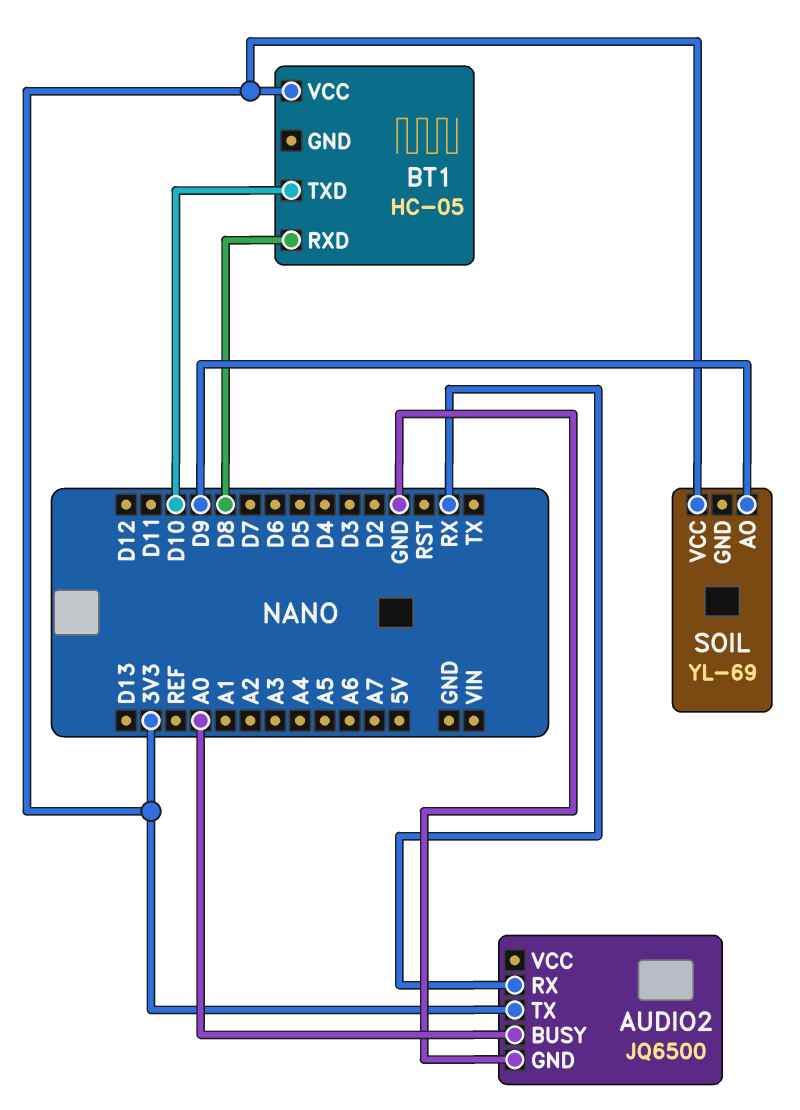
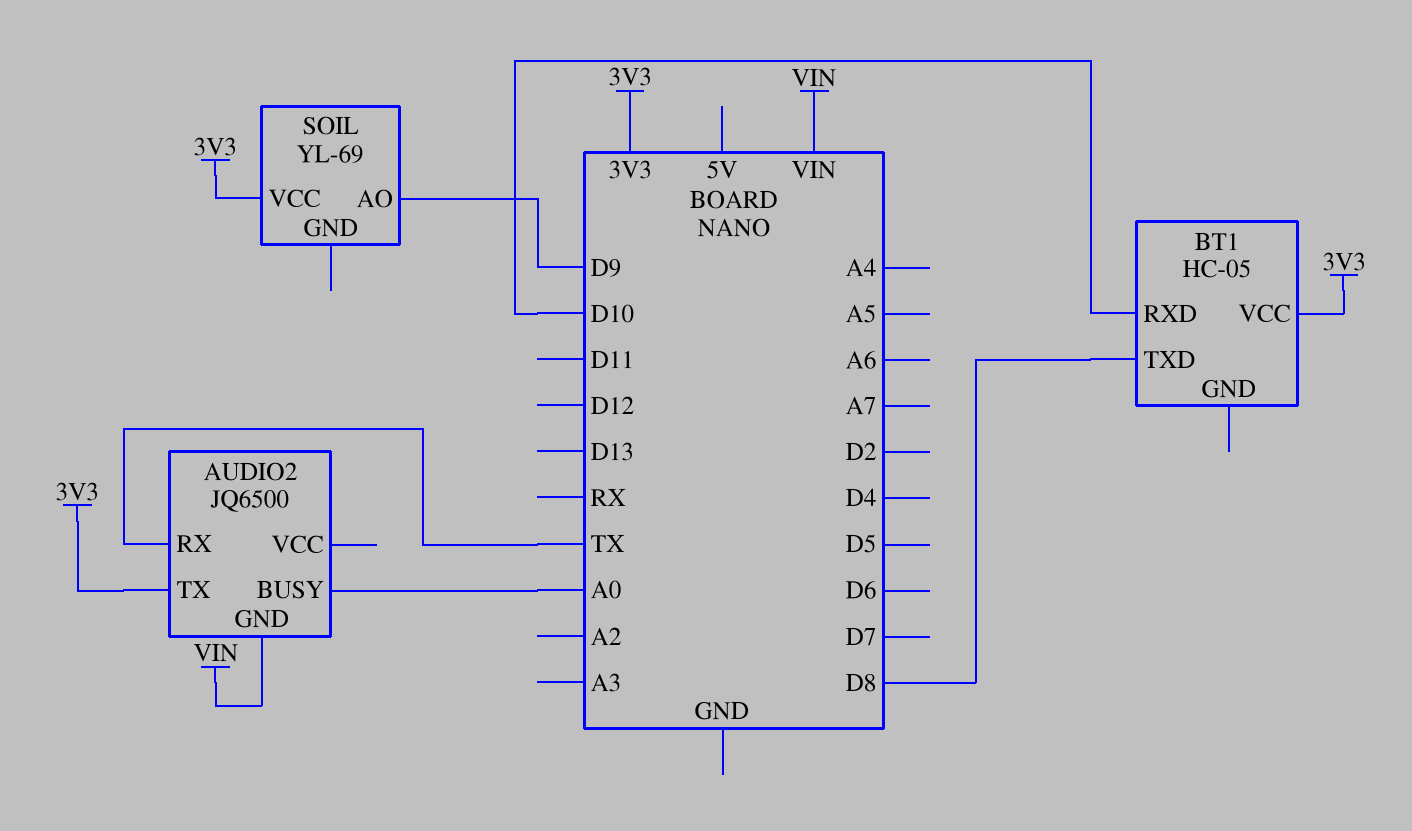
AUDIO2 pin GND: GND -> VIN
AUDIO2 pin RX: RX -> TX
BT1 pin RXD: D8 -> D10
BT1 pin TXD: D10 -> D8

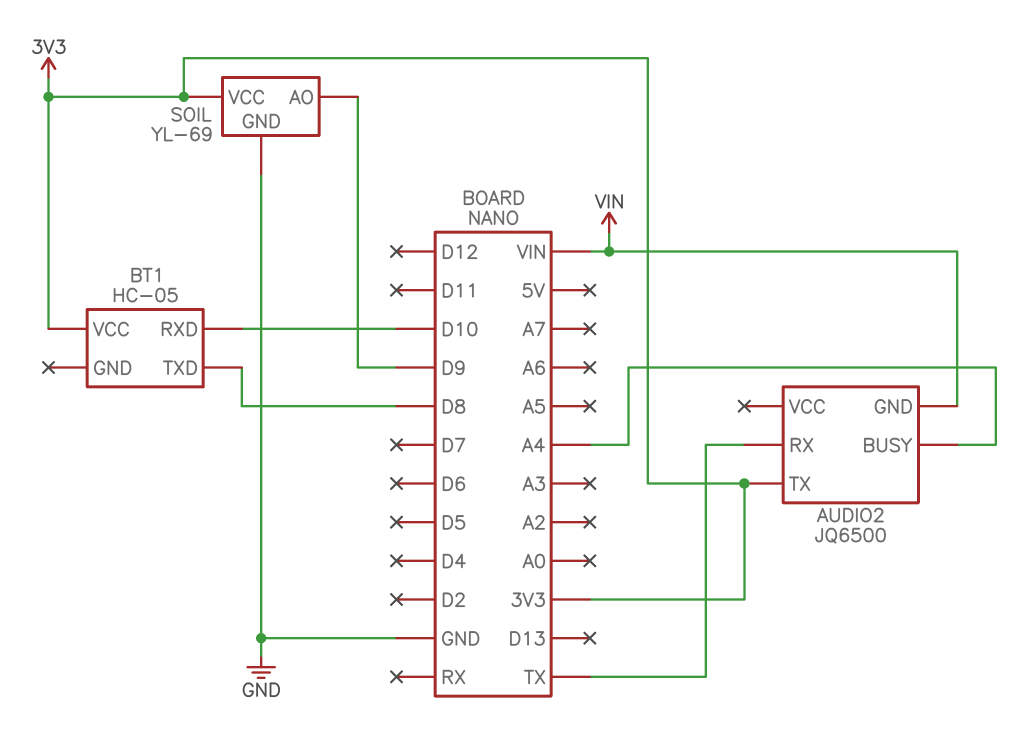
AUDIO2 pin BUSY: A0 -> A4
SOIL pin GND: none -> GND

